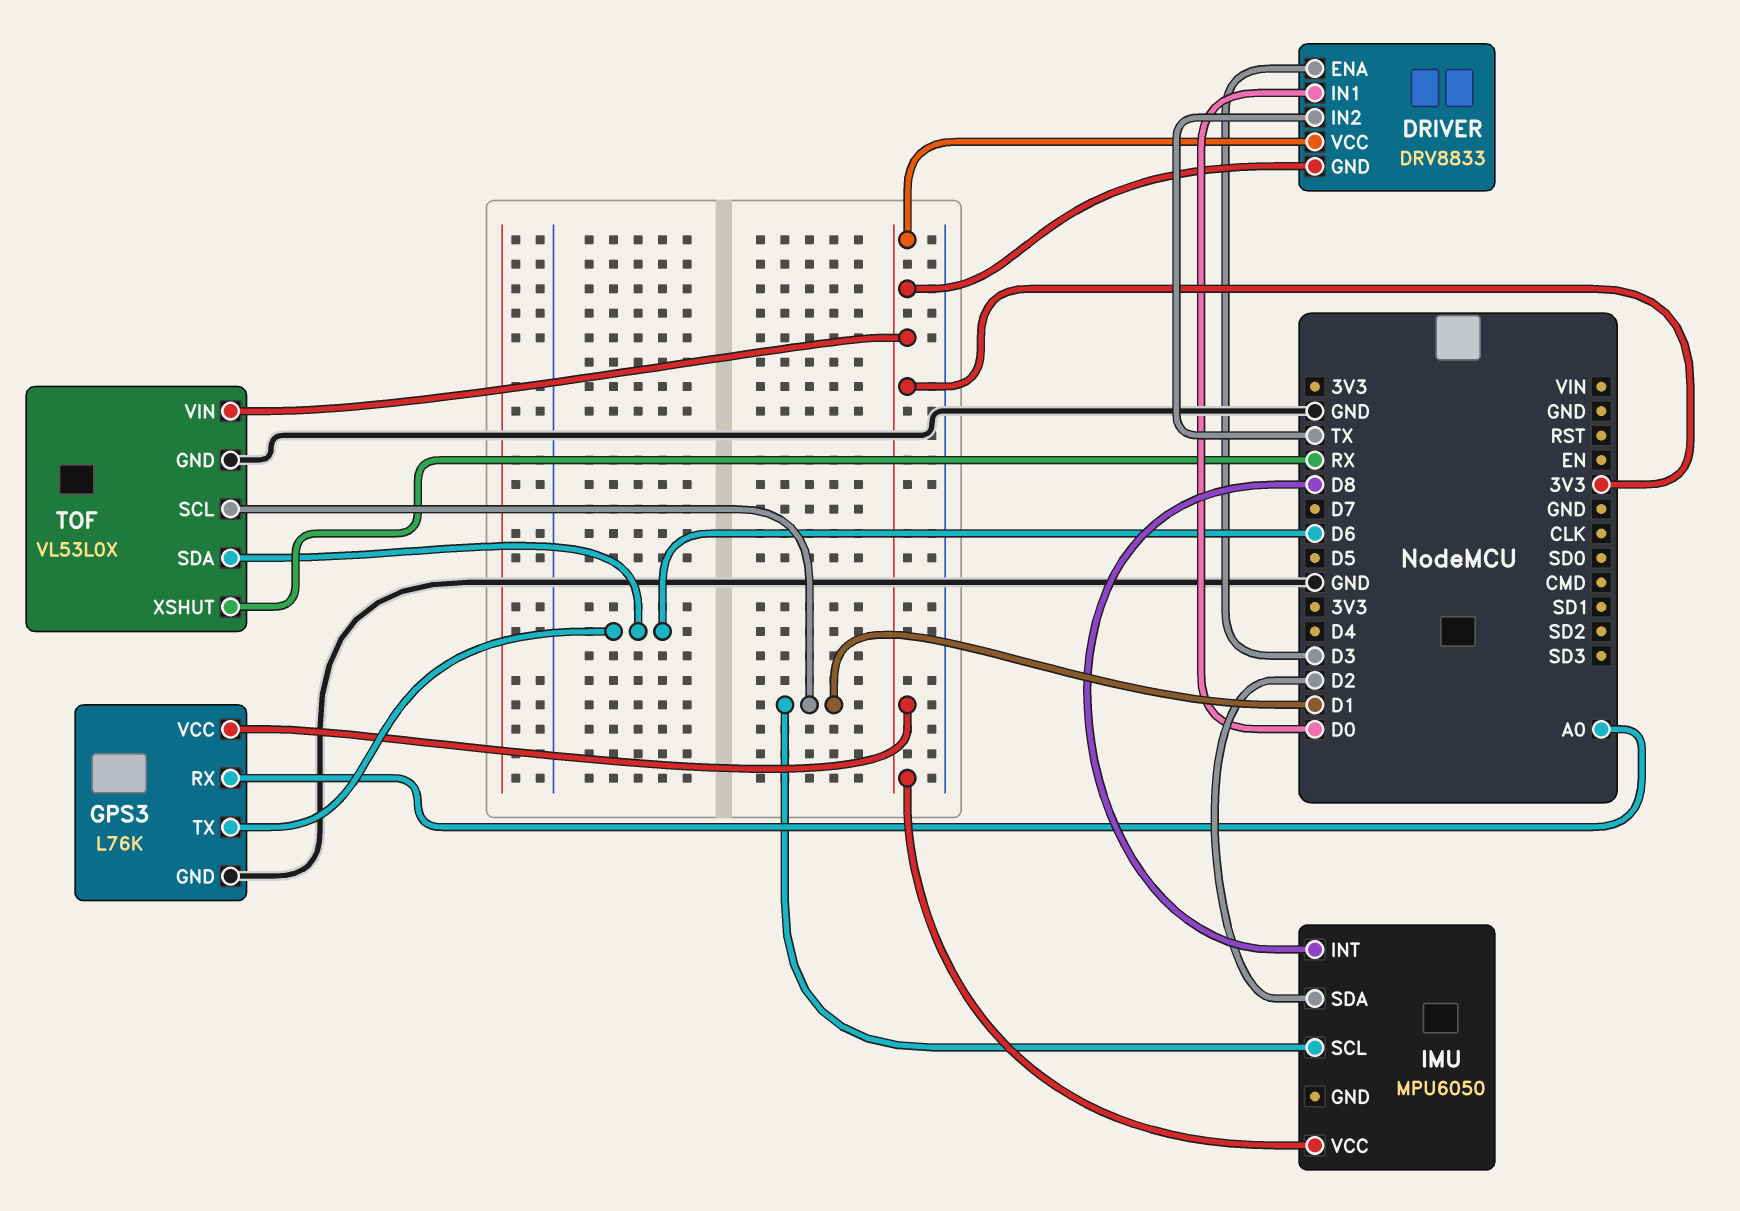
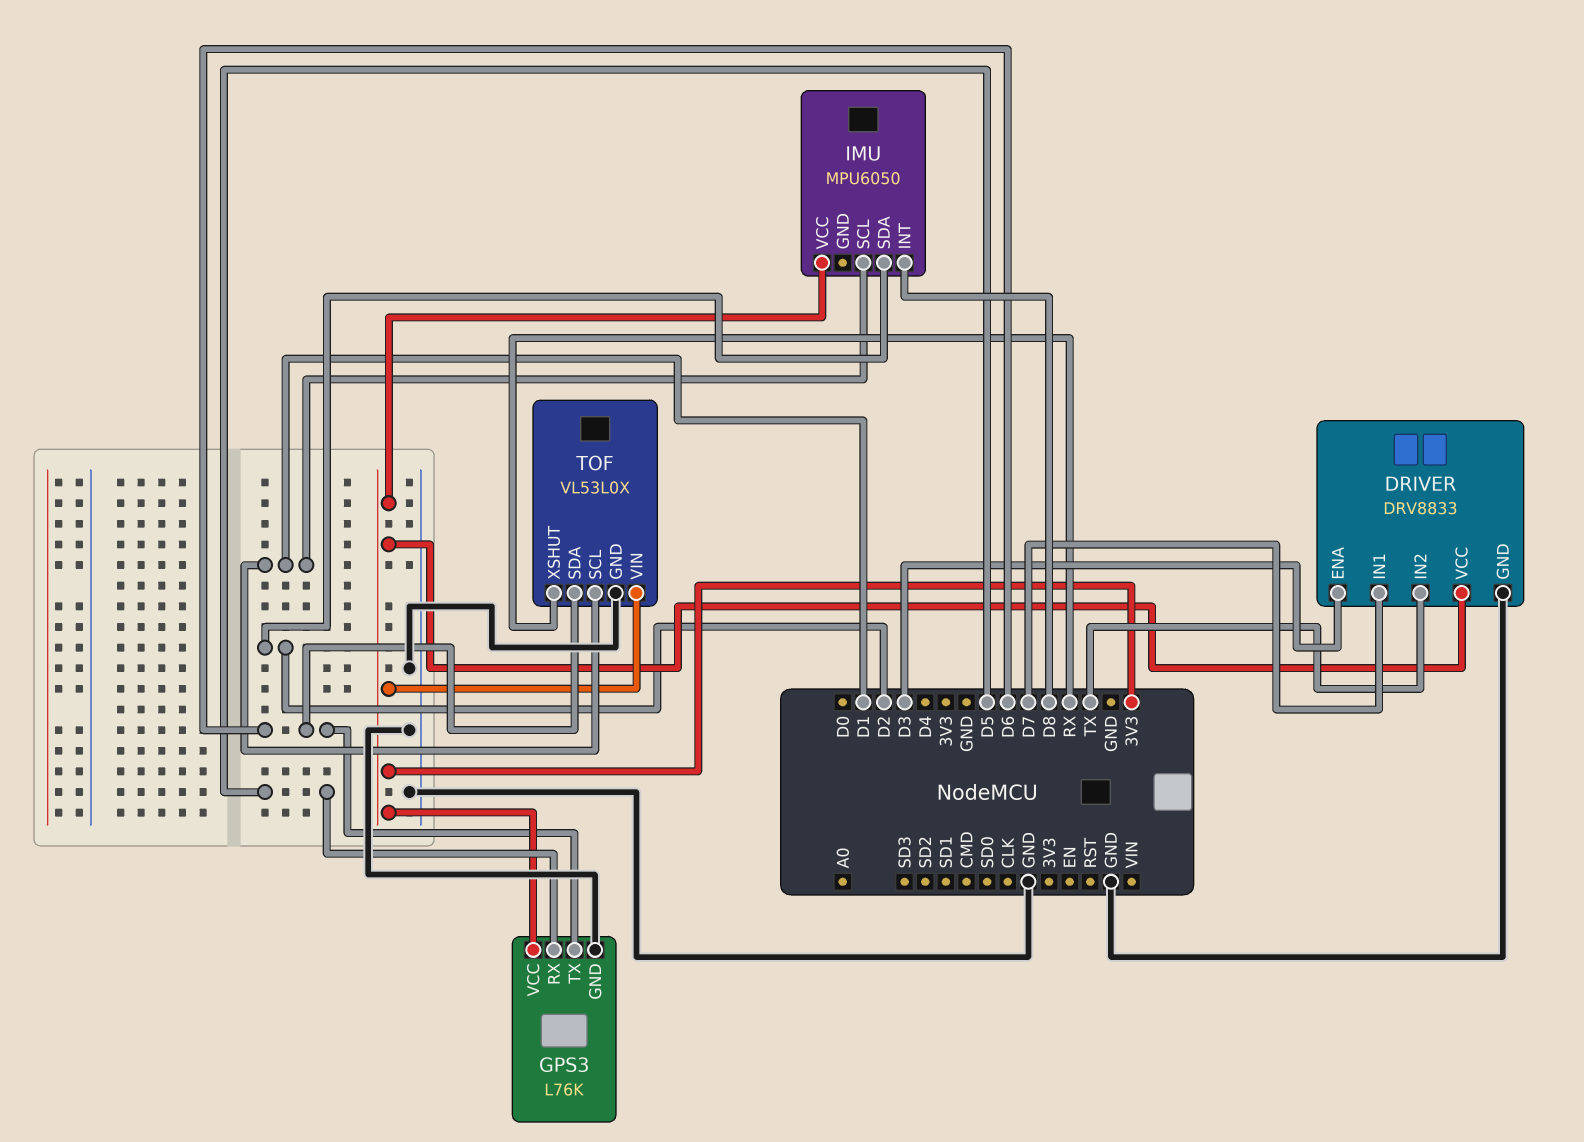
DRIVER pin GND: 3V3 -> GND
DRIVER pin IN1: D0 -> D7
GPS3 pin RX: A0 -> D5

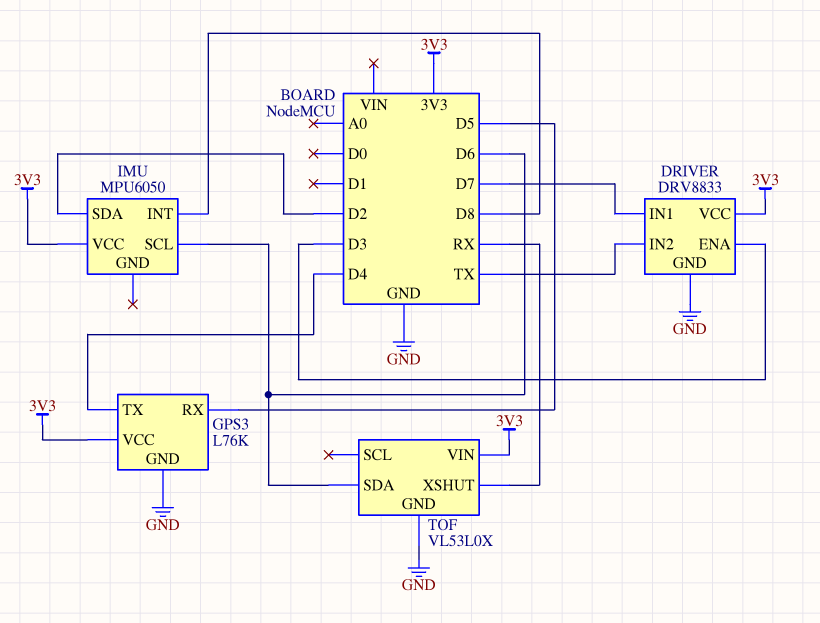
GPS3 pin TX: D6 -> D4
IMU pin SCL: D1 -> D6
TOF pin SCL: D1 -> none

